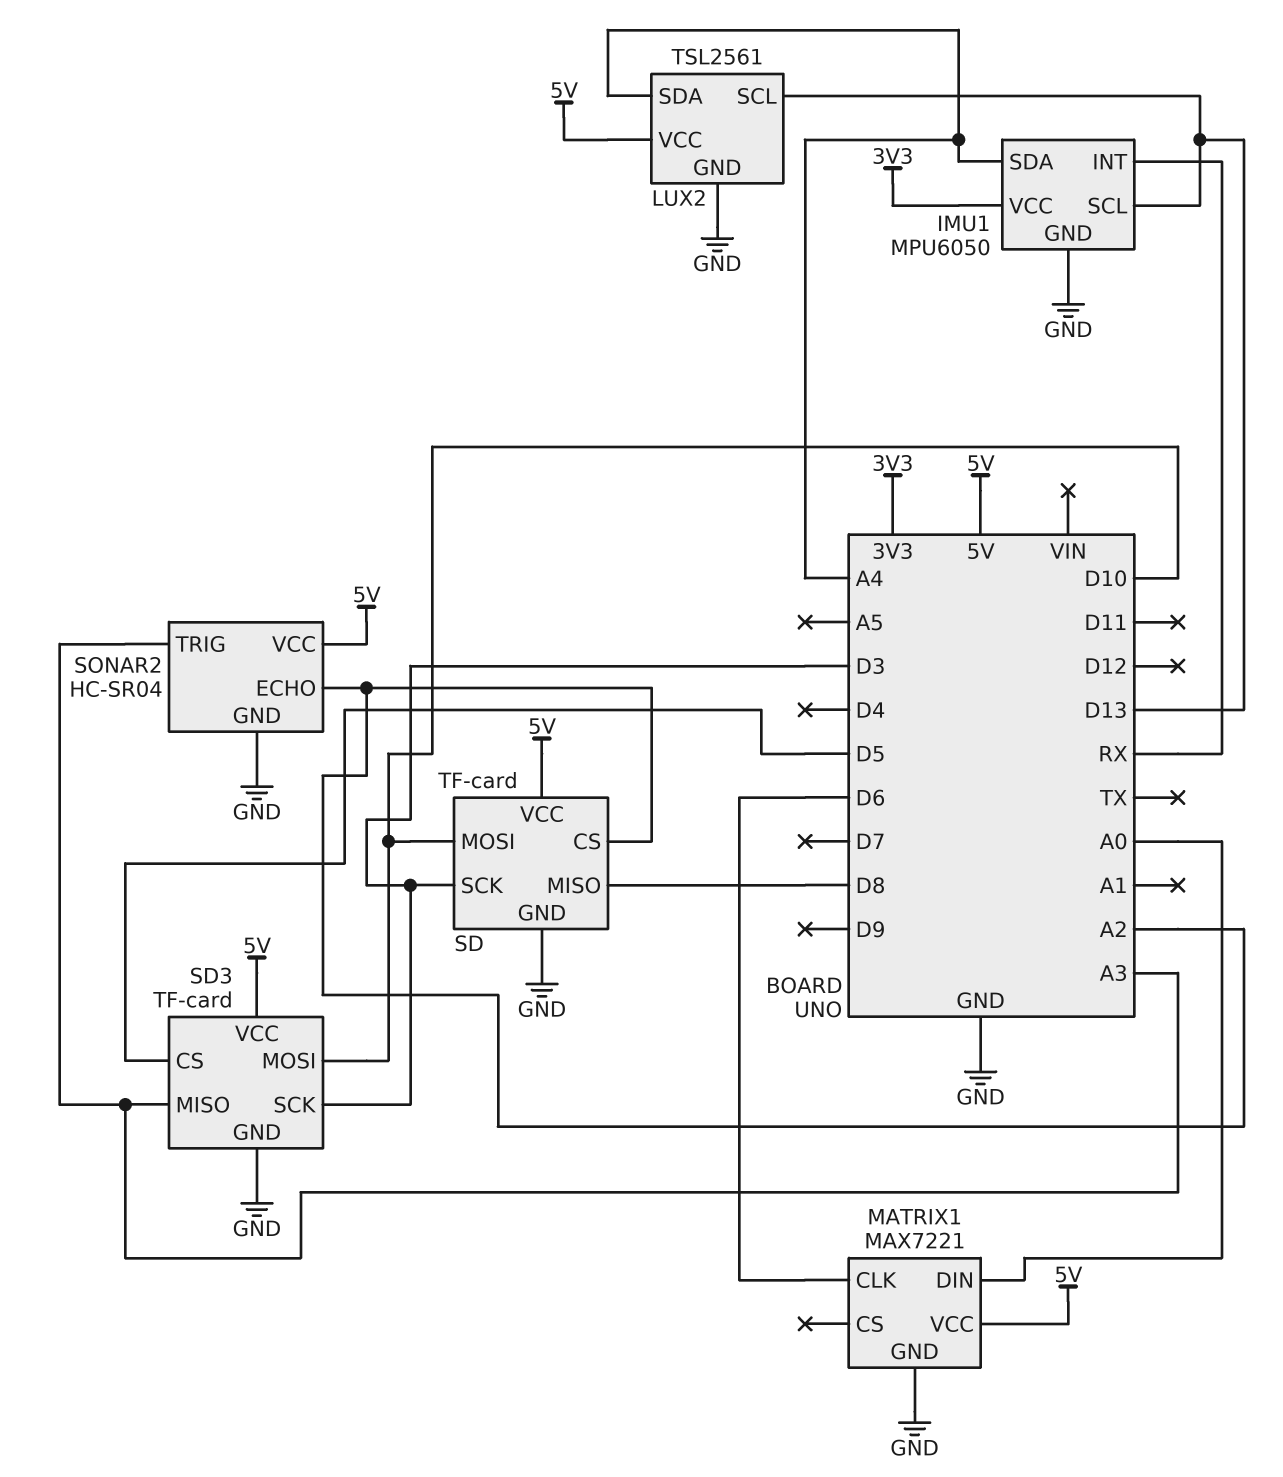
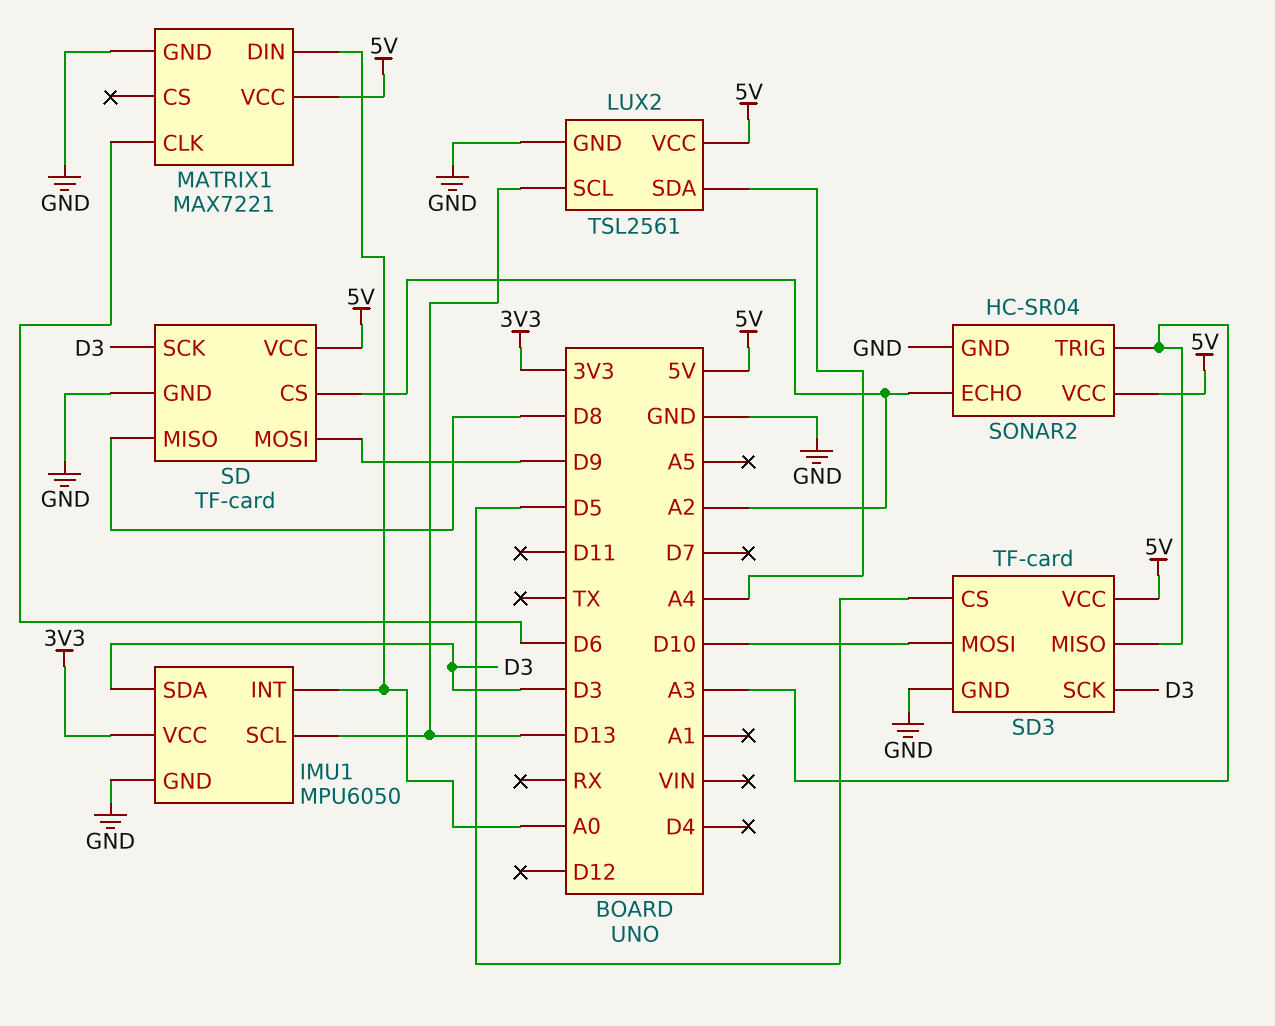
IMU1 pin INT: RX -> A0
IMU1 pin SDA: A4 -> D3
SD pin MOSI: D10 -> D9

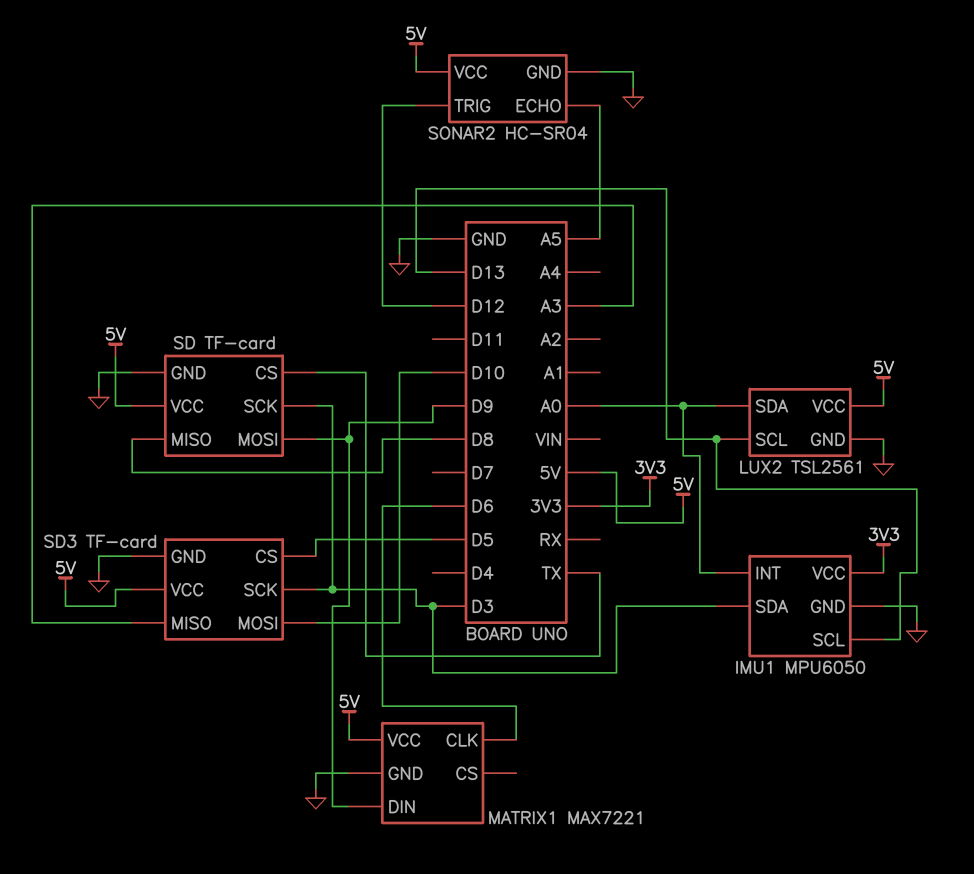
LUX2 pin SDA: A4 -> A0
MATRIX1 pin DIN: A0 -> D9
SD pin CS: A2 -> TX
SONAR2 pin ECHO: A2 -> A5
SONAR2 pin TRIG: A3 -> D12

